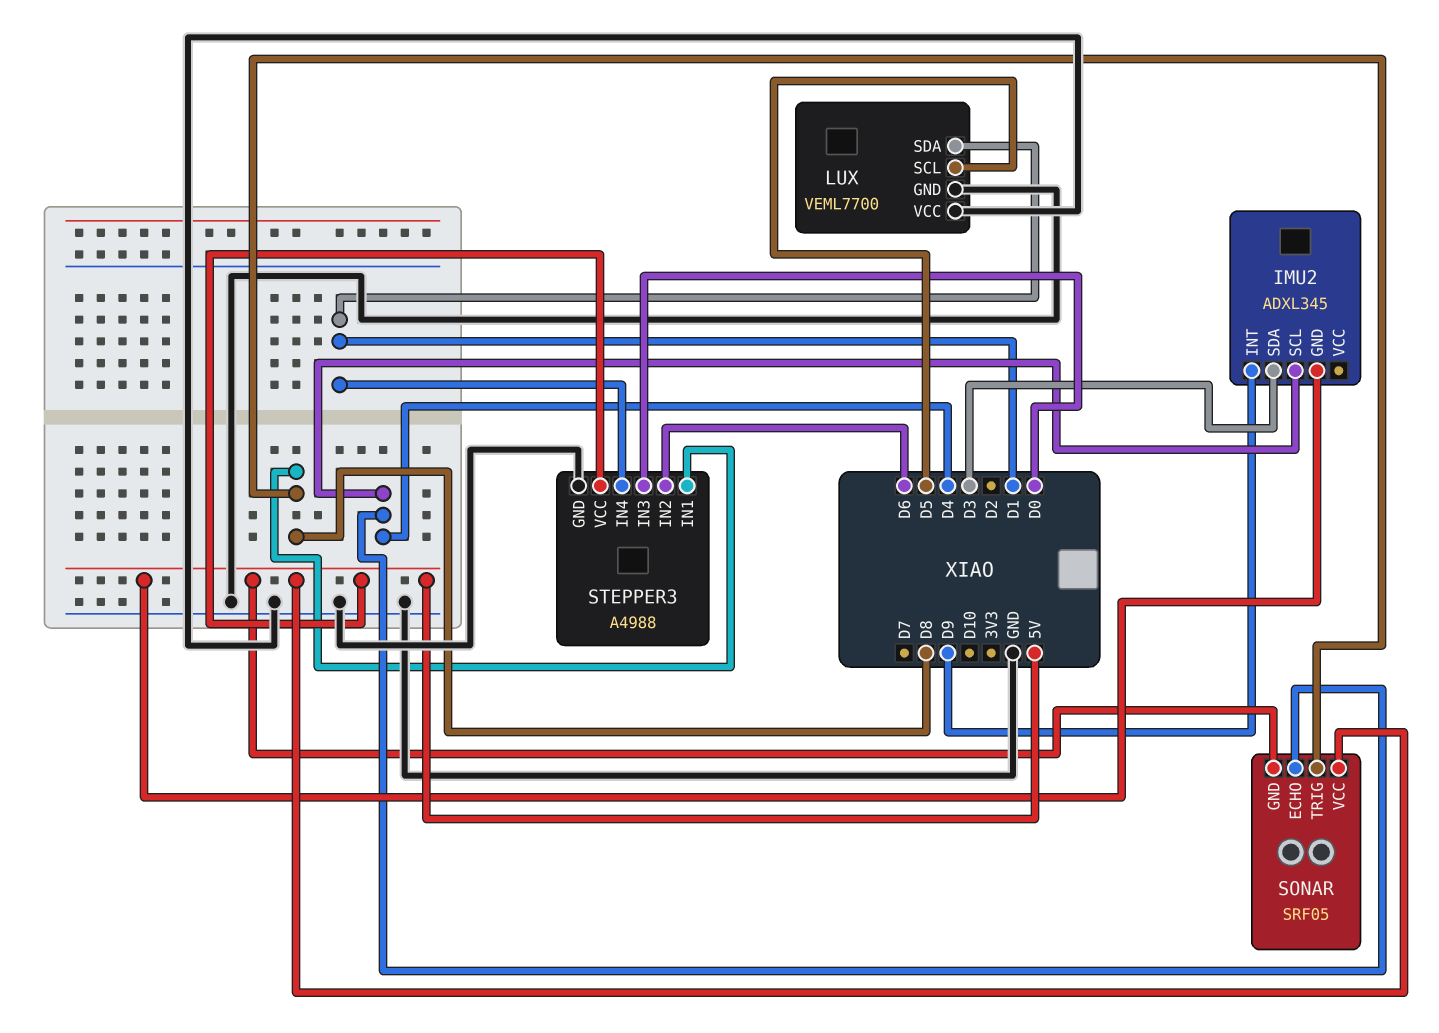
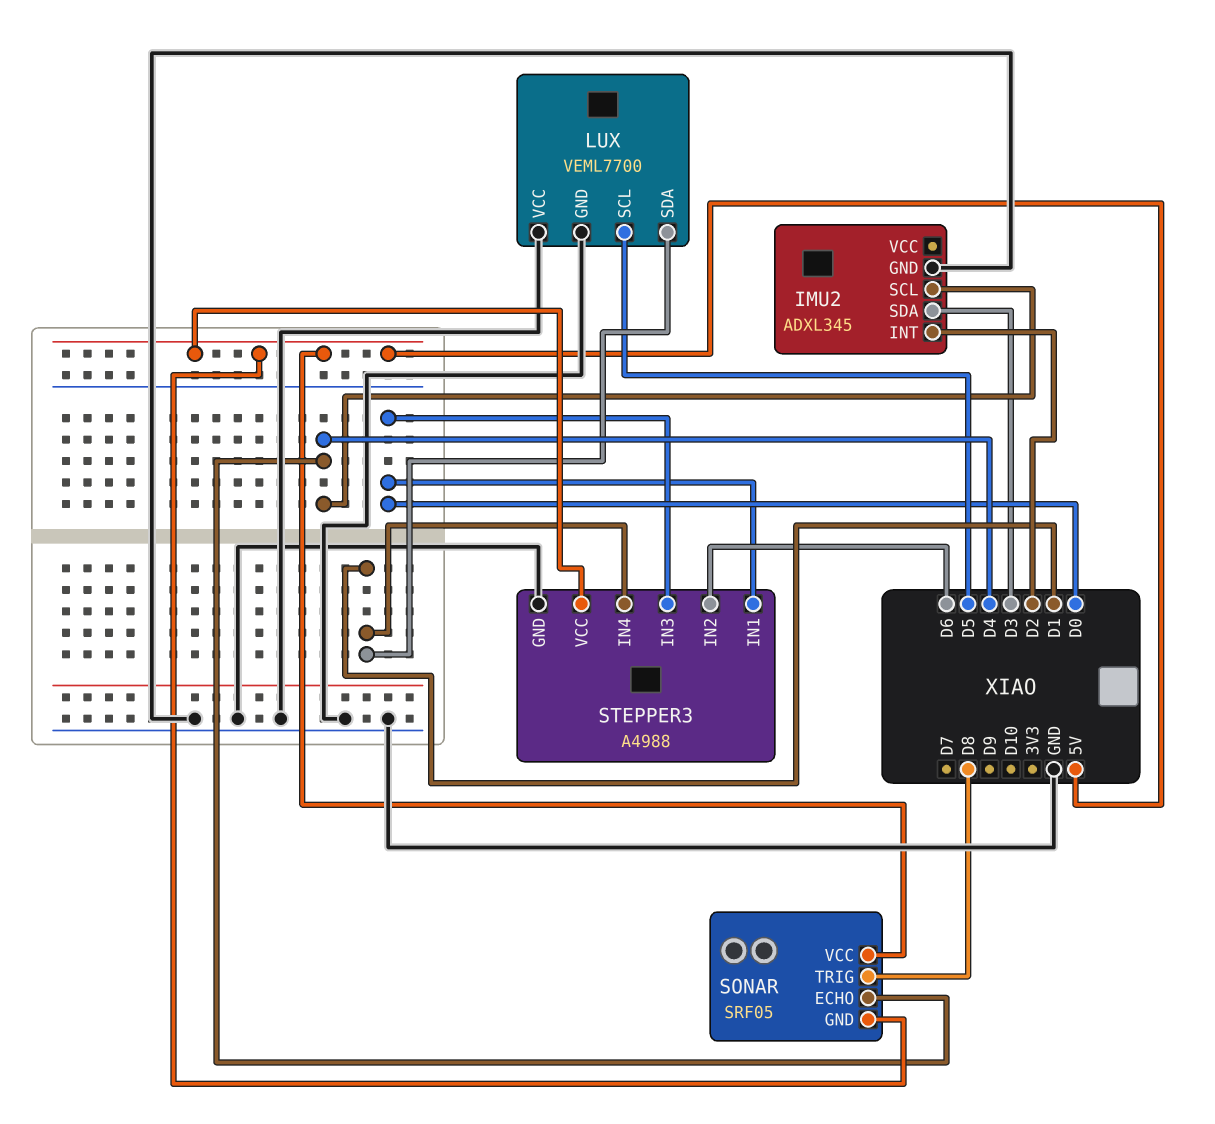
IMU2 pin GND: 5V -> GND
IMU2 pin INT: D9 -> D2
STEPPER3 pin IN1: D8 -> D0

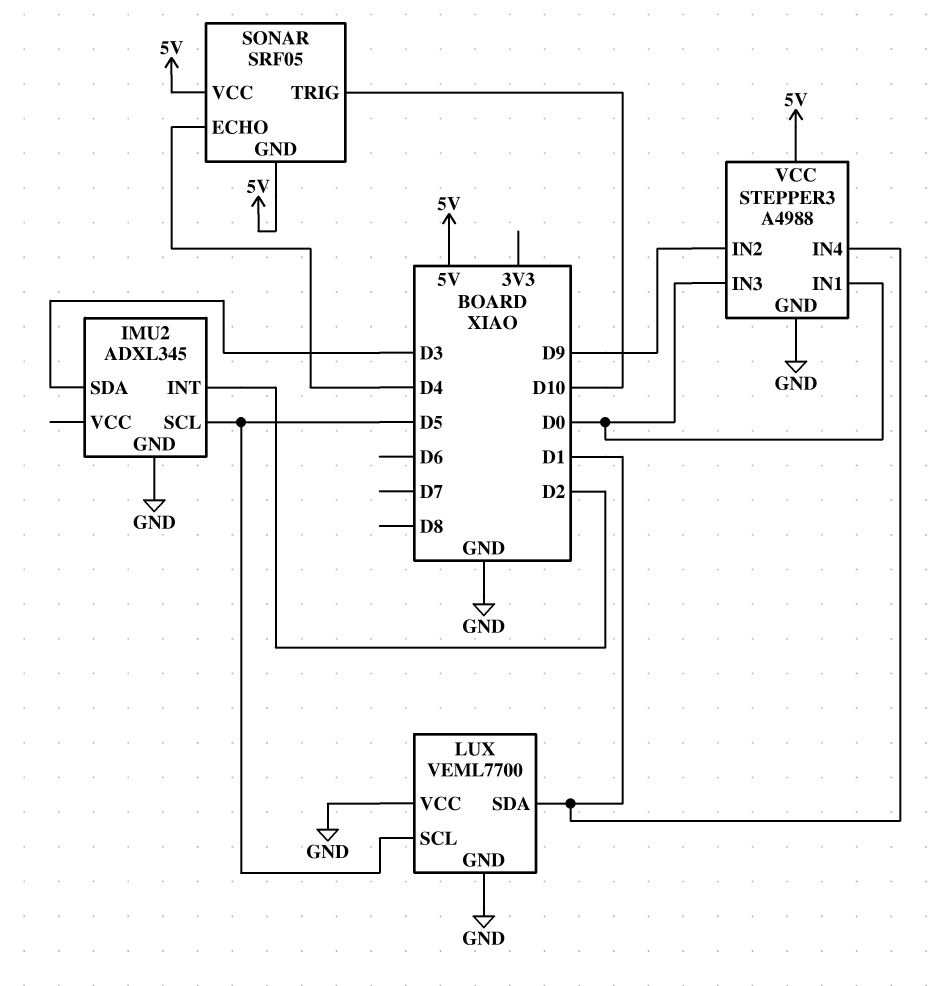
IMU2 pin SCL: D4 -> D5
SONAR pin TRIG: D8 -> D10
STEPPER3 pin IN2: D6 -> D9

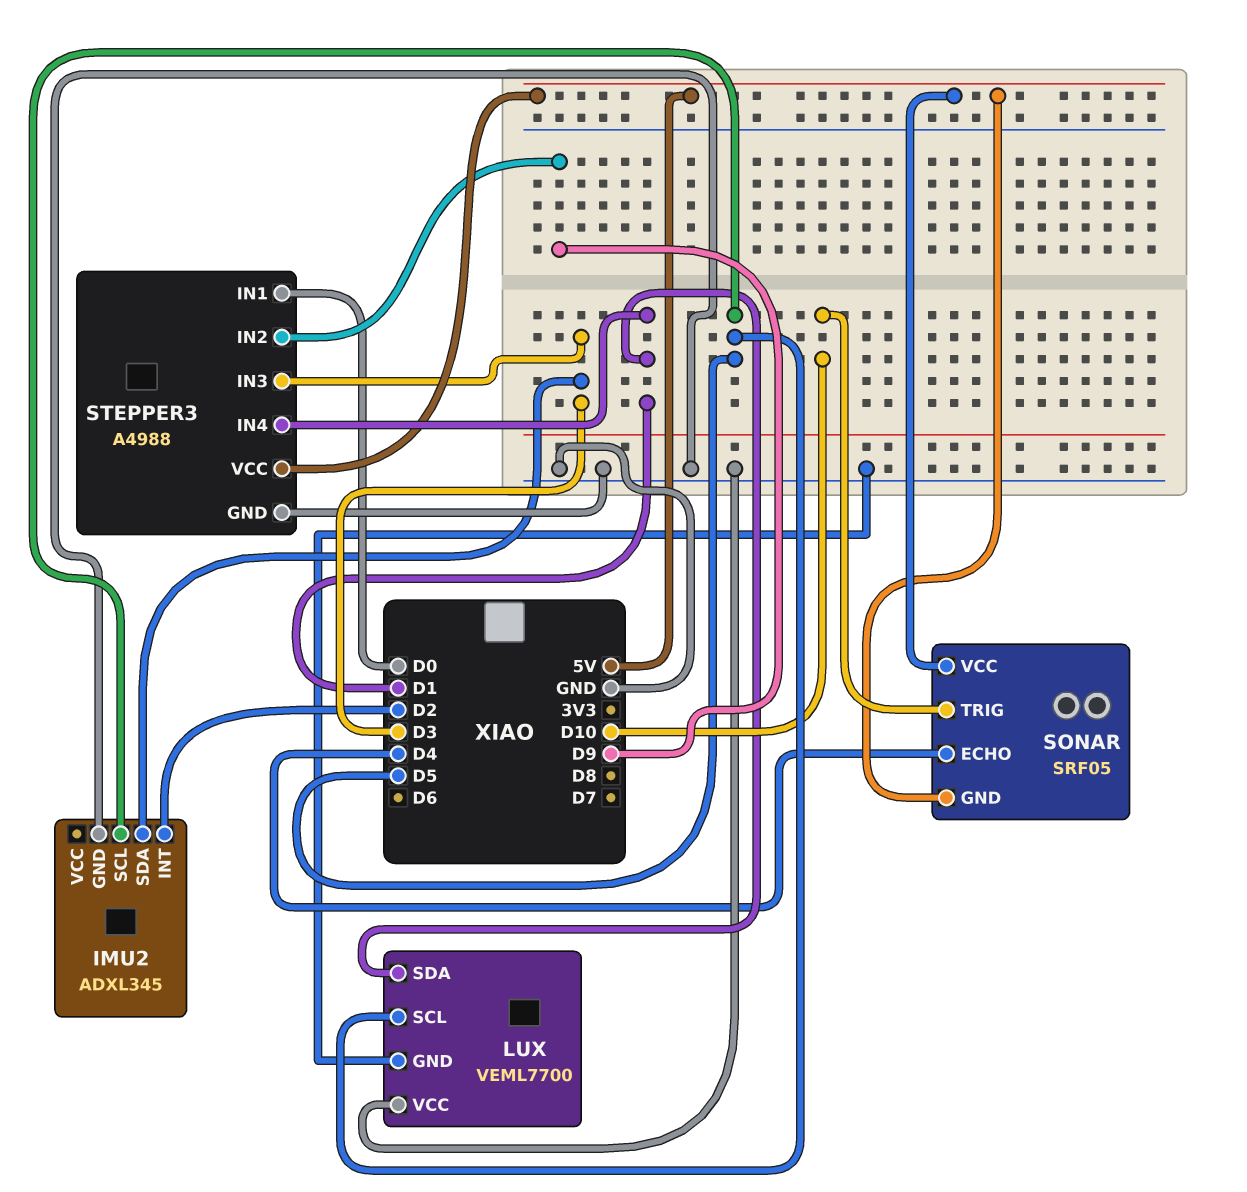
STEPPER3 pin IN3: D0 -> D3

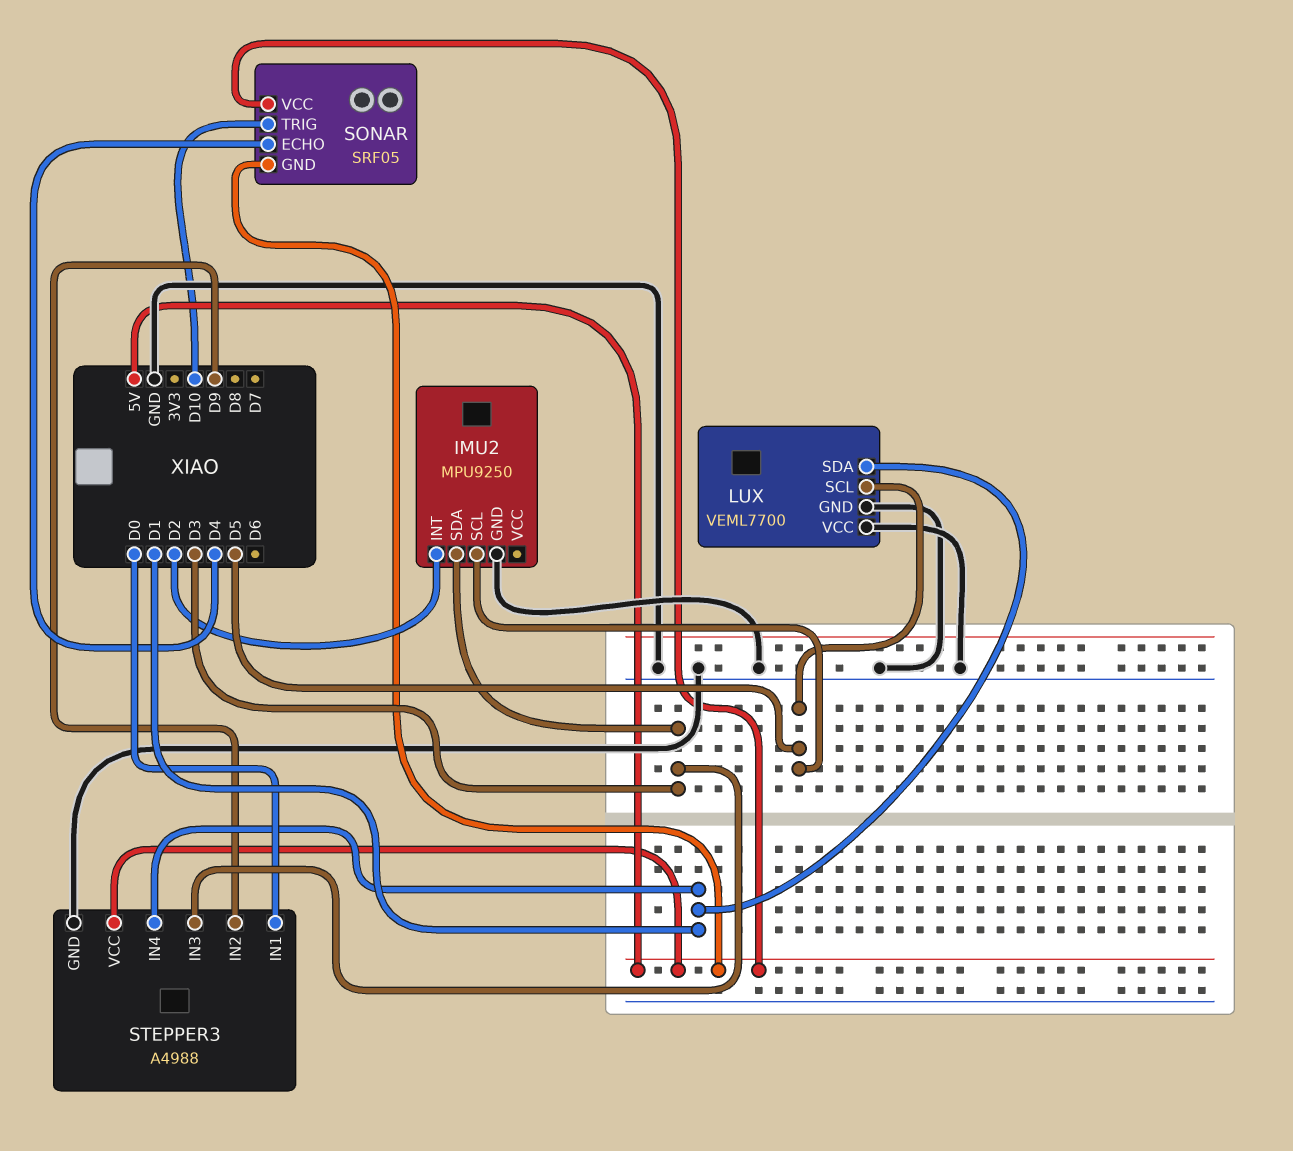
IMU2: ADXL345 -> MPU9250

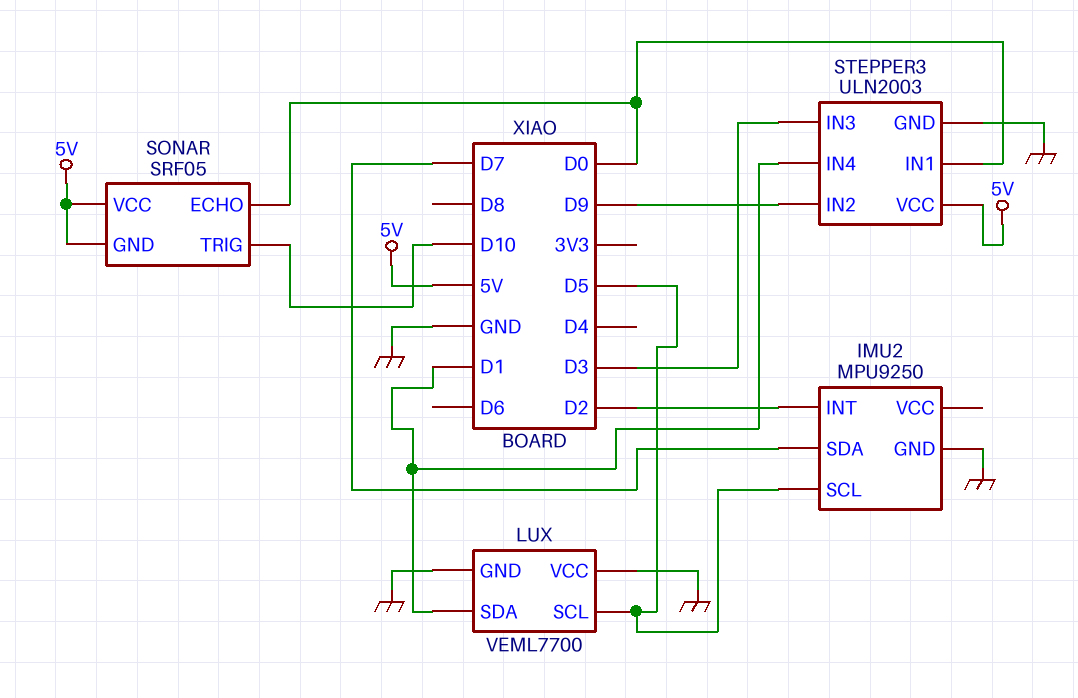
IMU2 pin SDA: D3 -> D7
SONAR pin ECHO: D4 -> D0
STEPPER3: A4988 -> ULN2003

